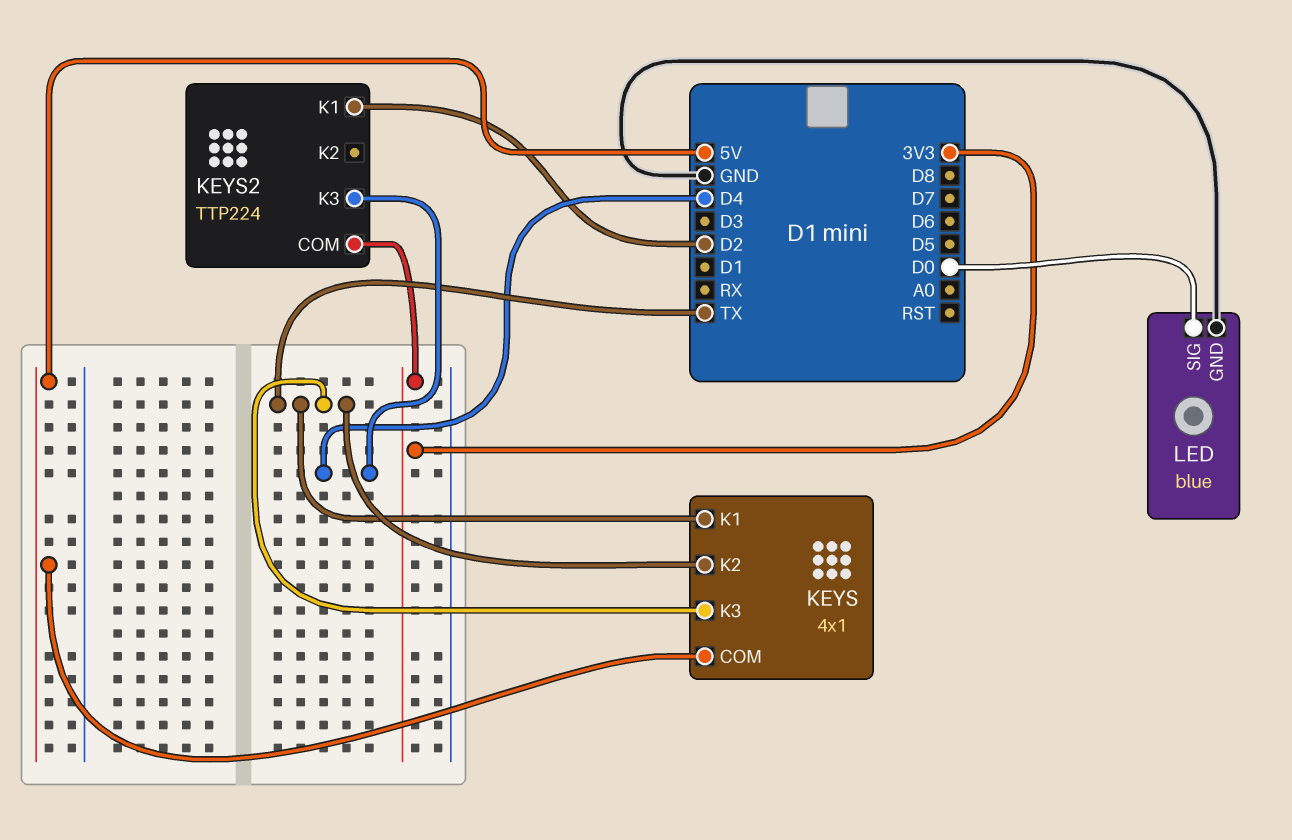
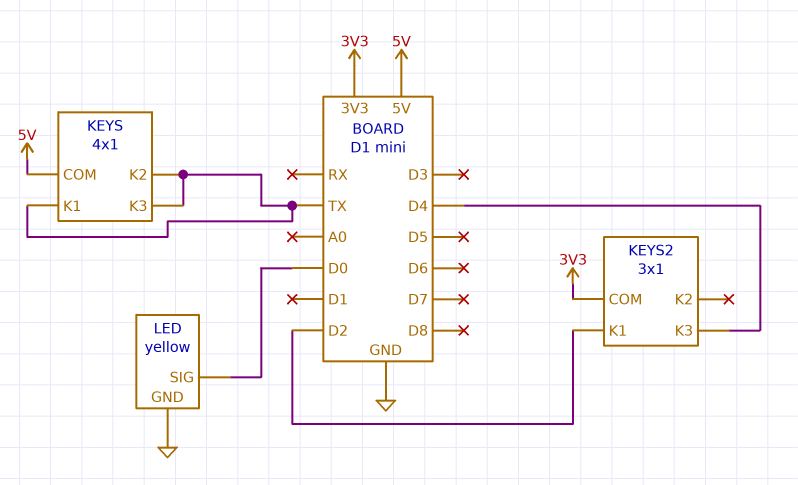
KEYS2: TTP224 -> 3x1
LED: blue -> yellow

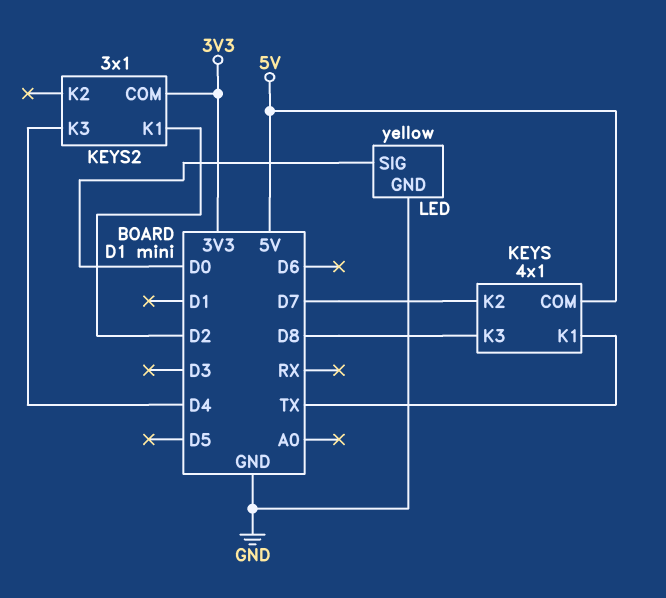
KEYS pin K2: TX -> D7
KEYS pin K3: TX -> D8

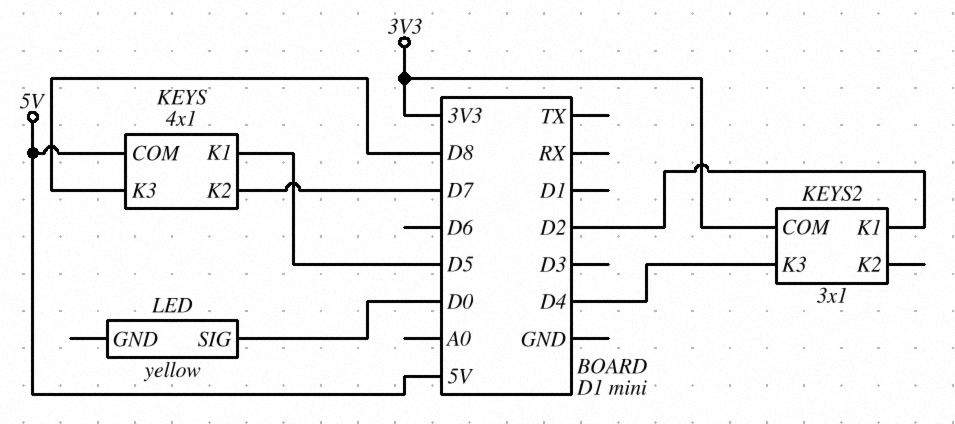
KEYS pin K1: TX -> D5
LED pin GND: GND -> none

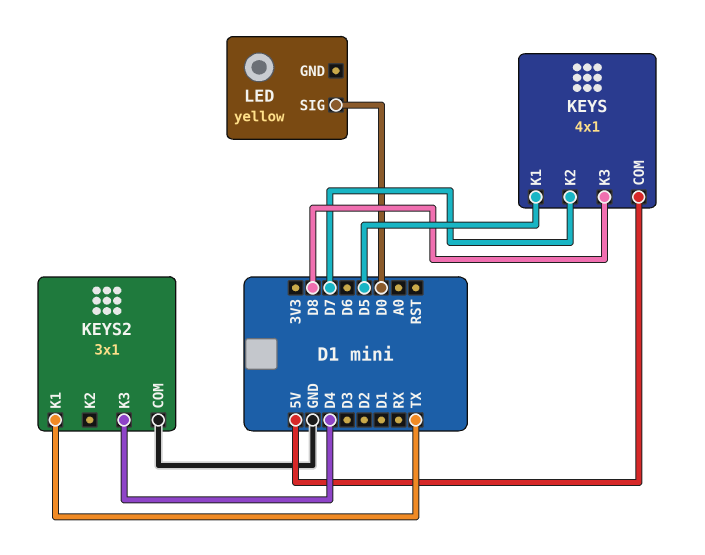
KEYS2 pin COM: 3V3 -> GND
KEYS2 pin K1: D2 -> TX

